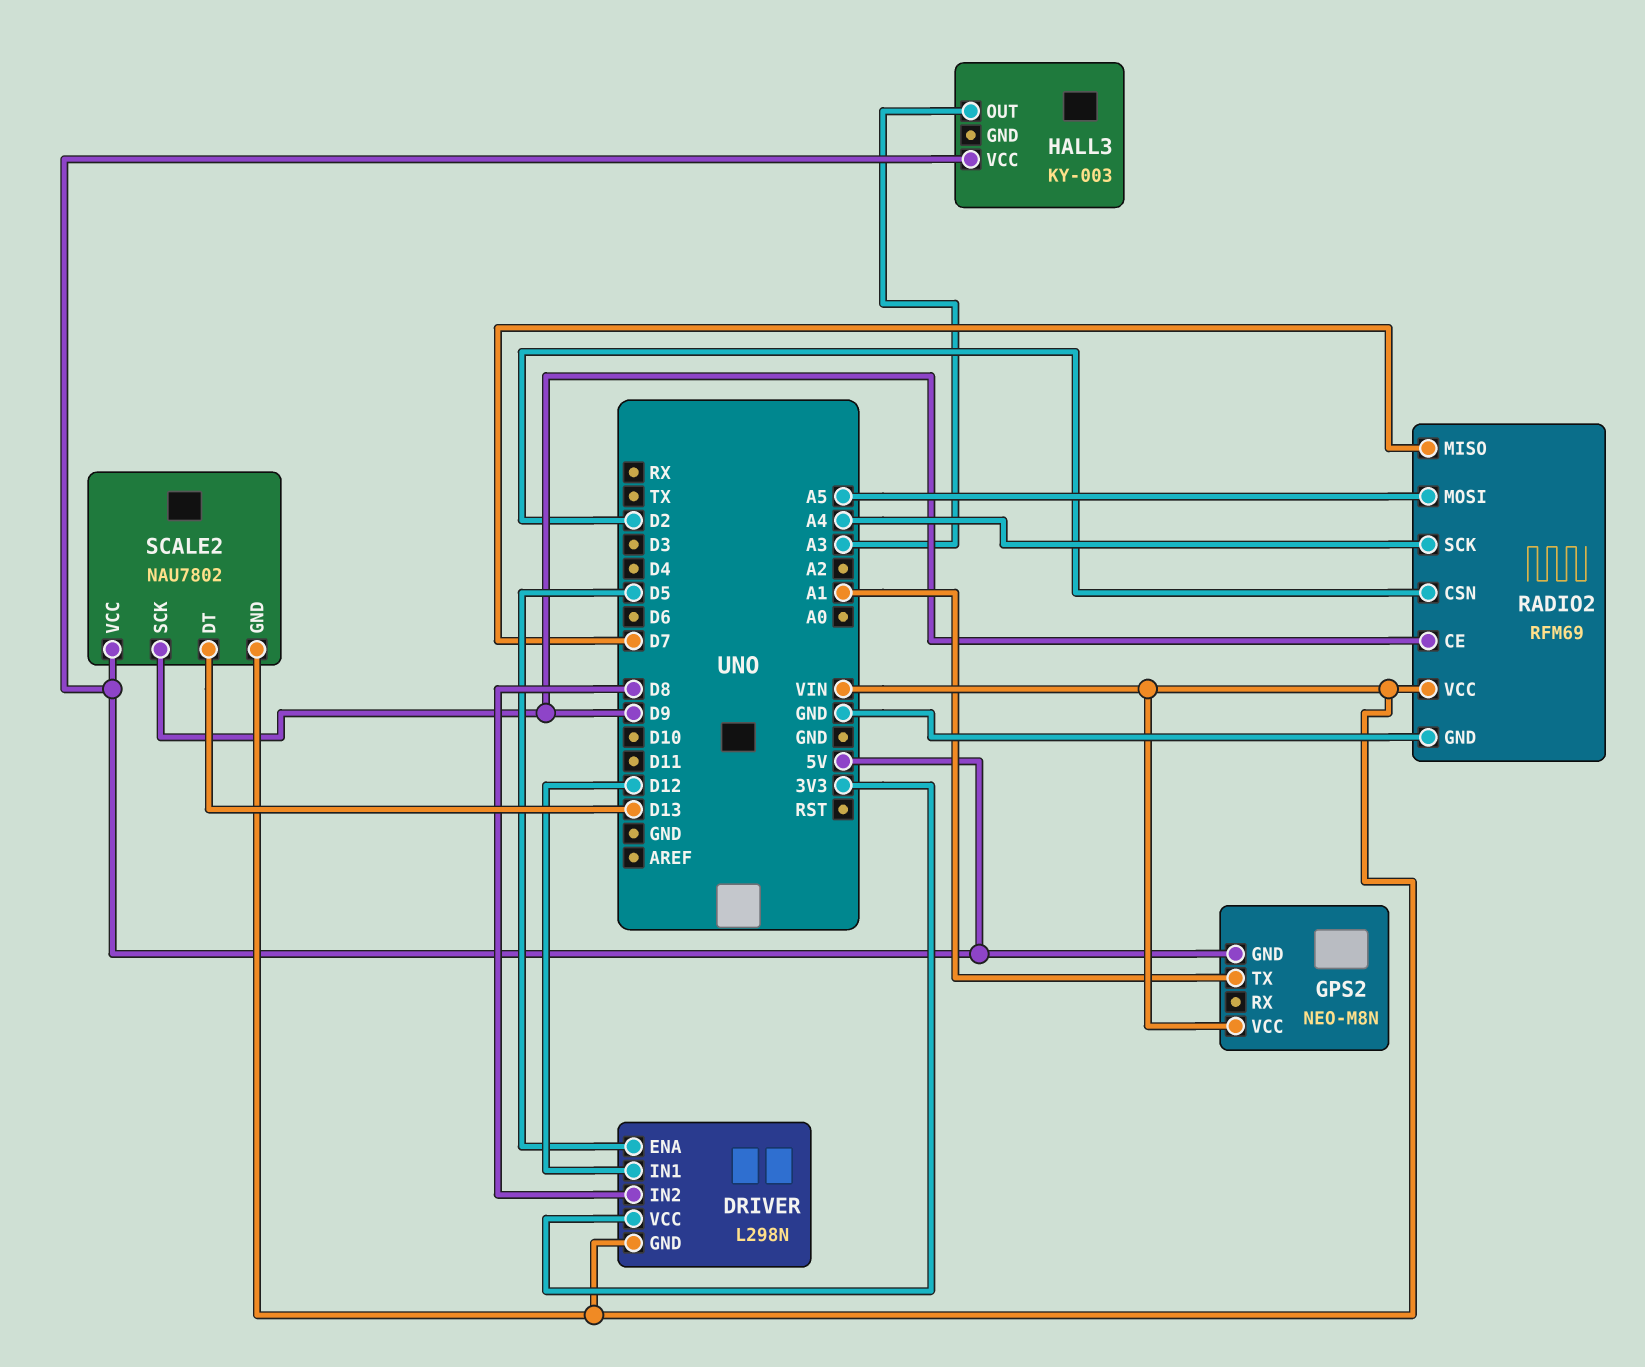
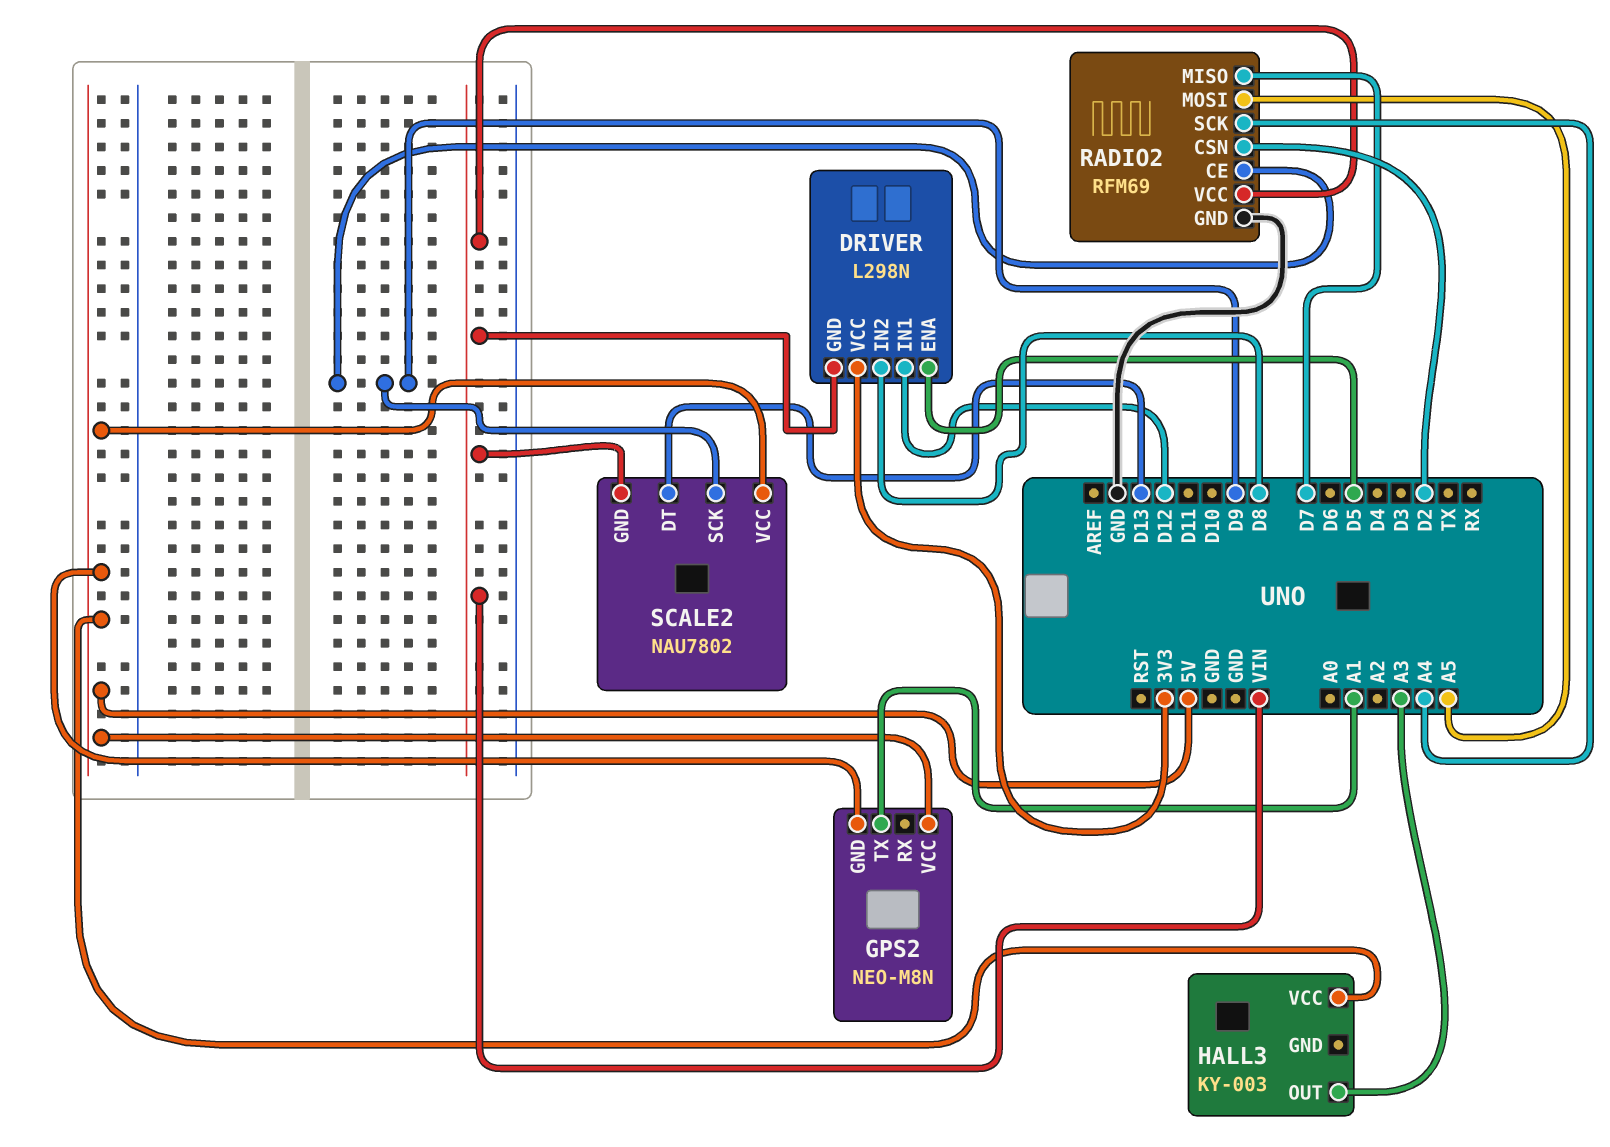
GPS2 pin VCC: VIN -> 5V

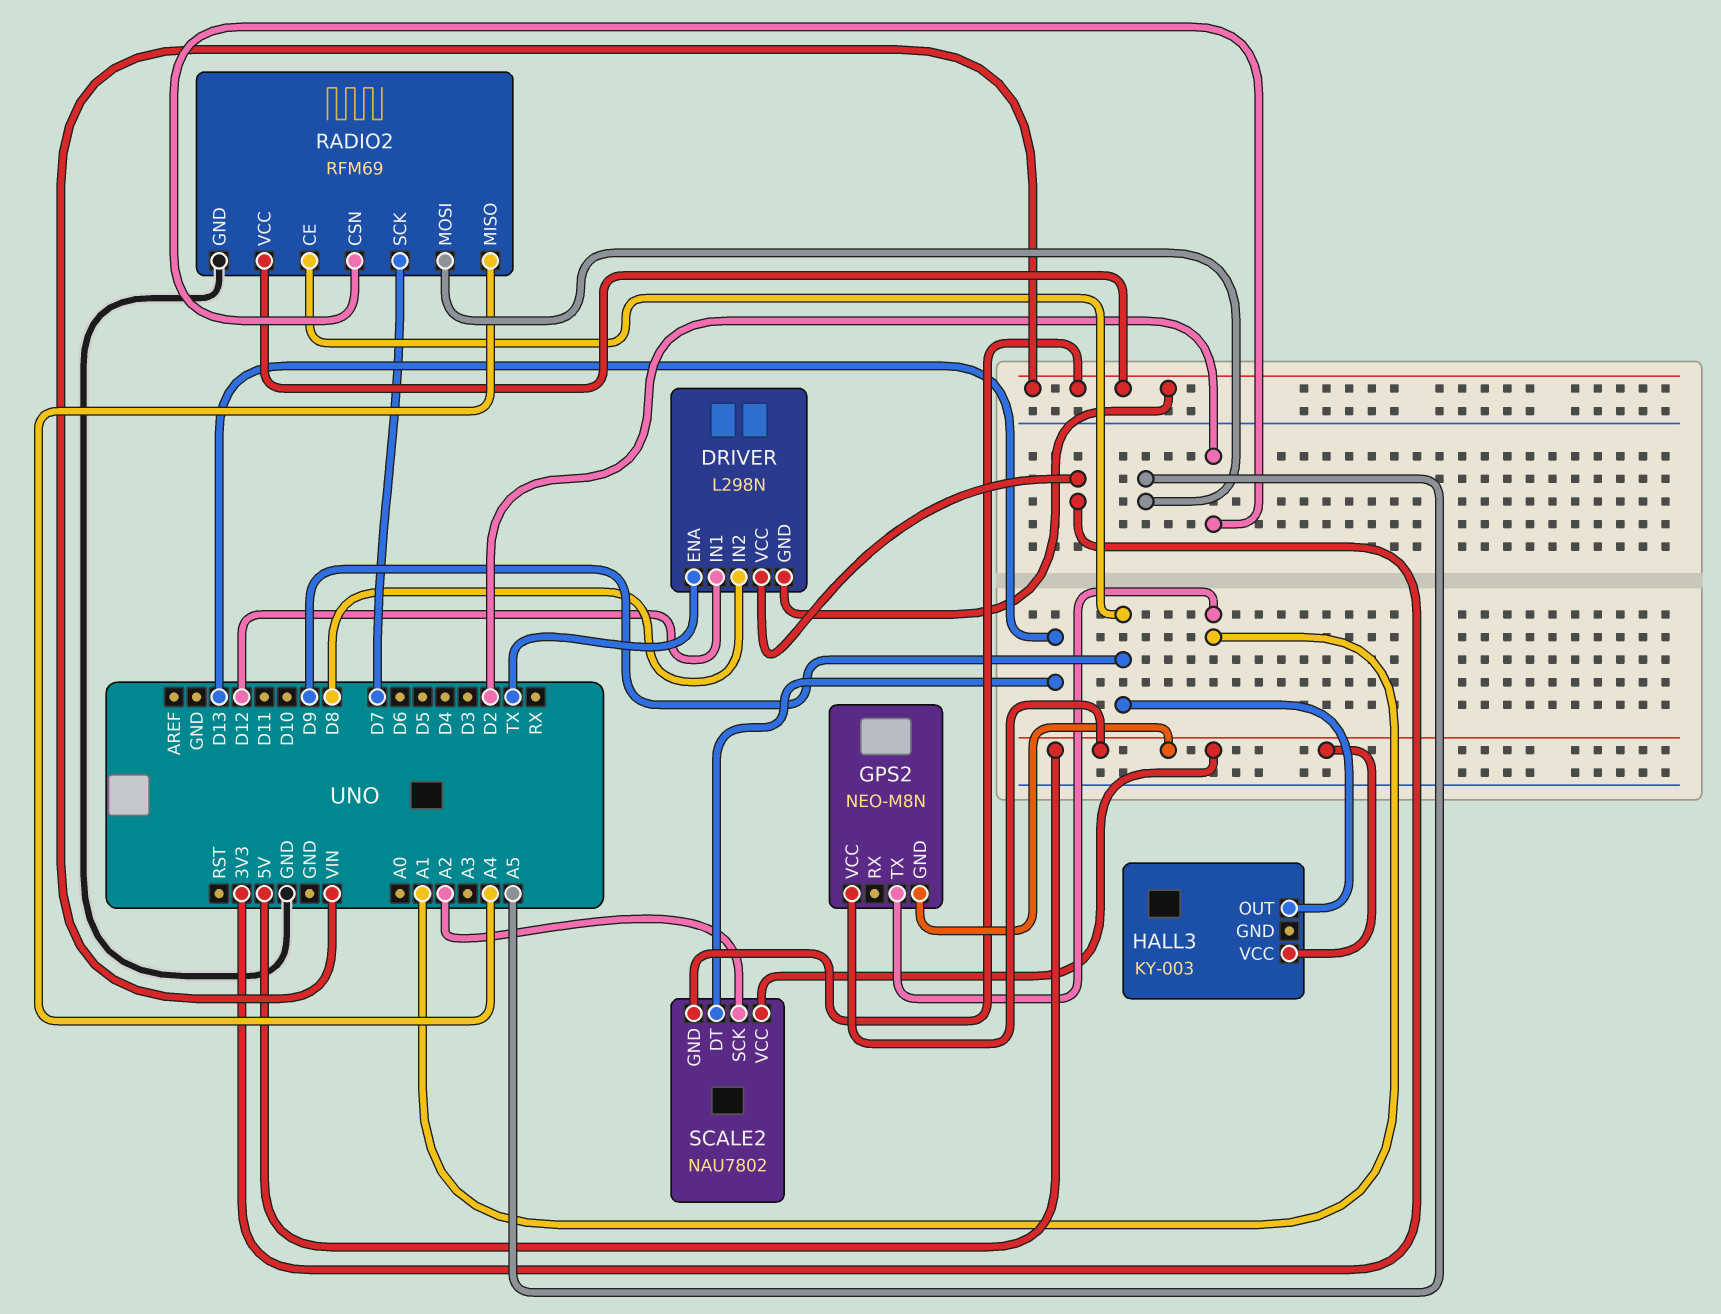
DRIVER pin ENA: D5 -> TX
HALL3 pin OUT: A3 -> D9
RADIO2 pin MISO: D7 -> A4
RADIO2 pin SCK: A4 -> D7
SCALE2 pin SCK: D9 -> A2

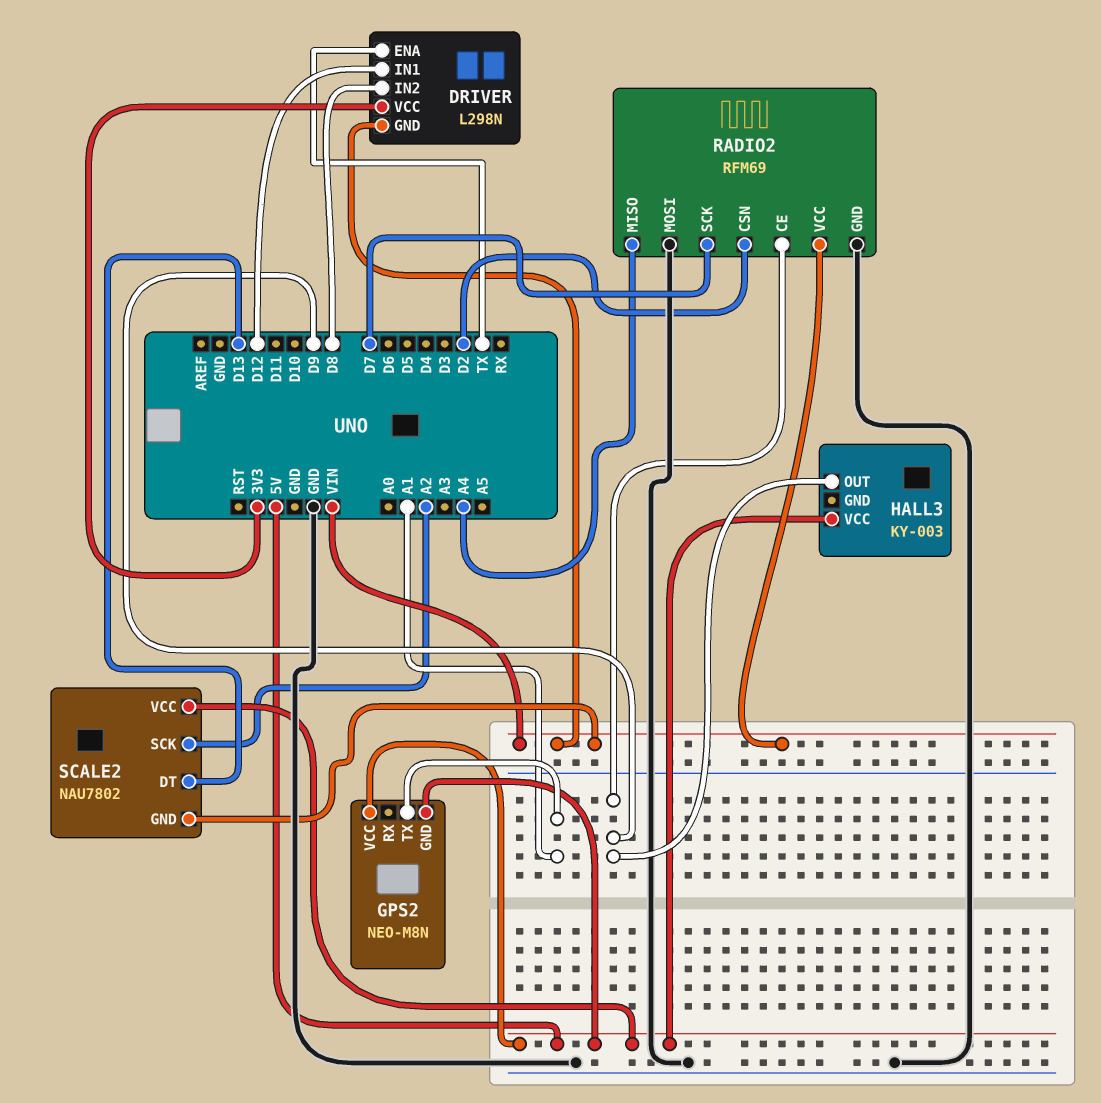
RADIO2 pin MOSI: A5 -> GND

